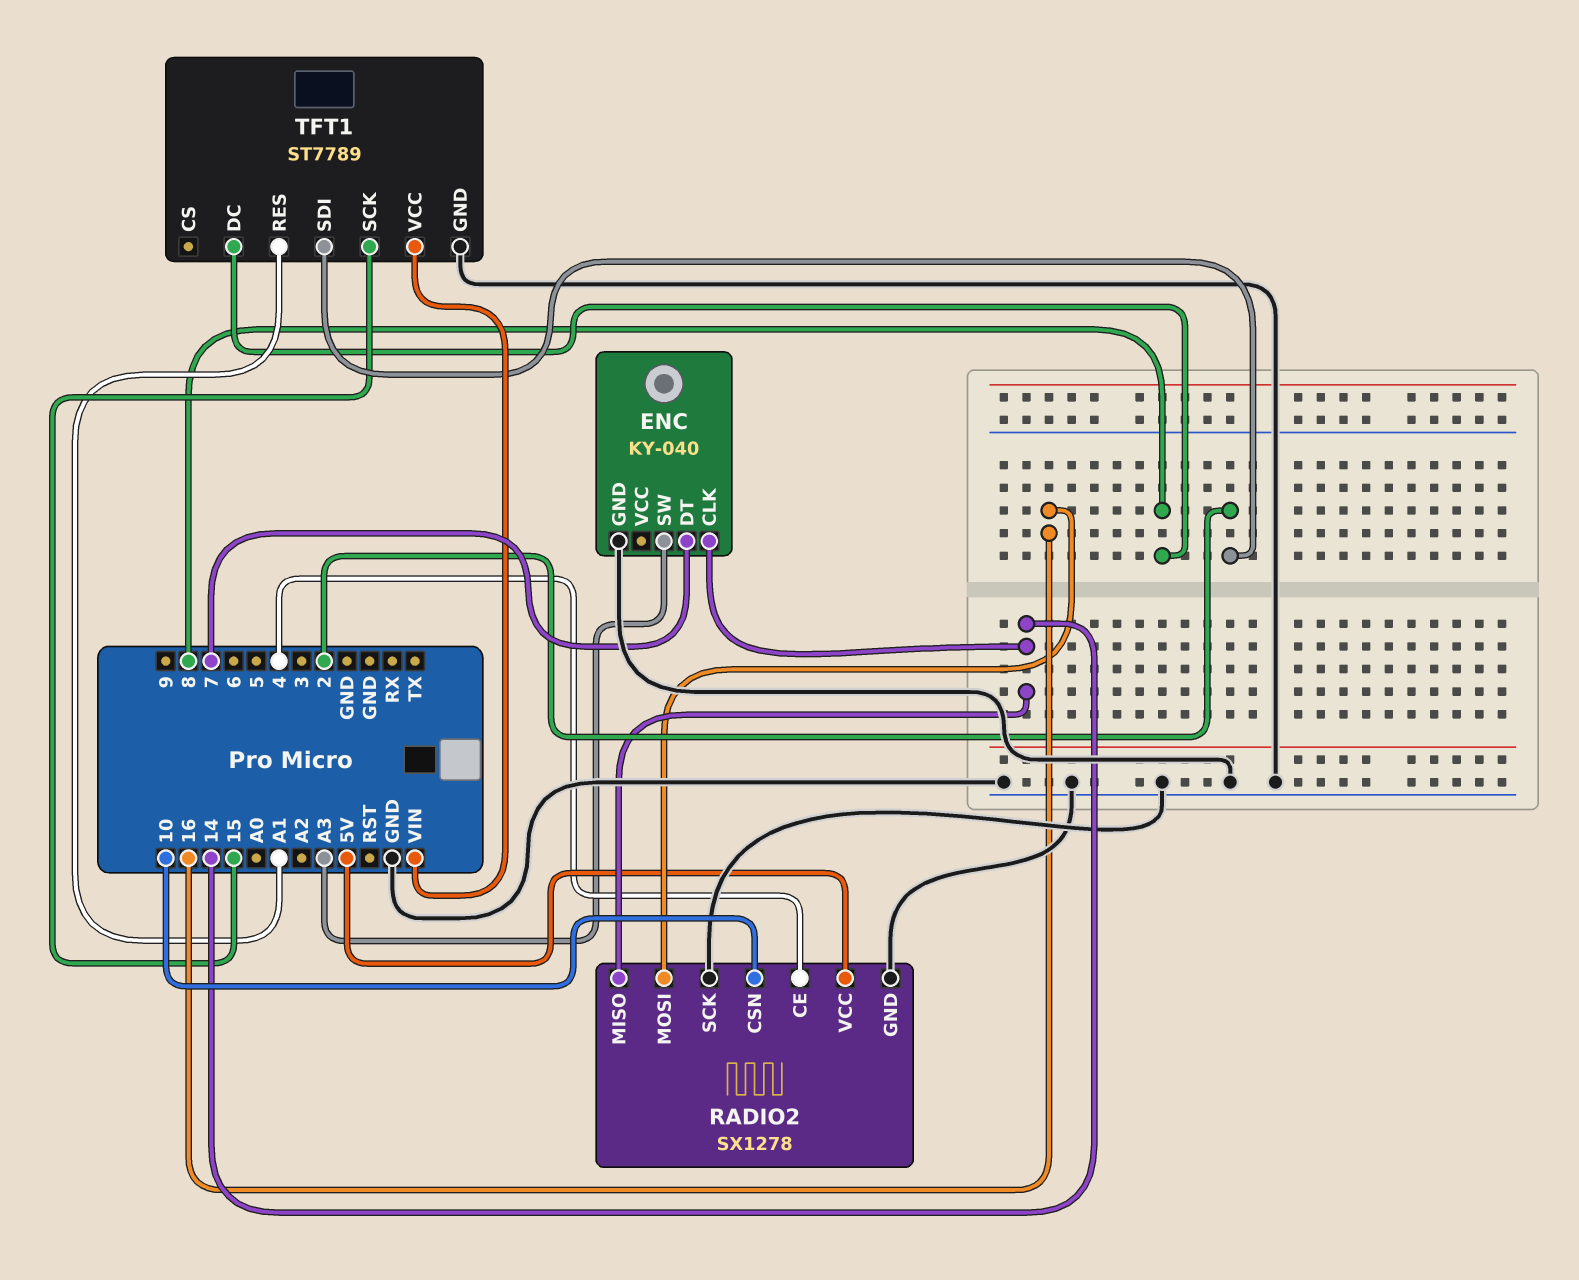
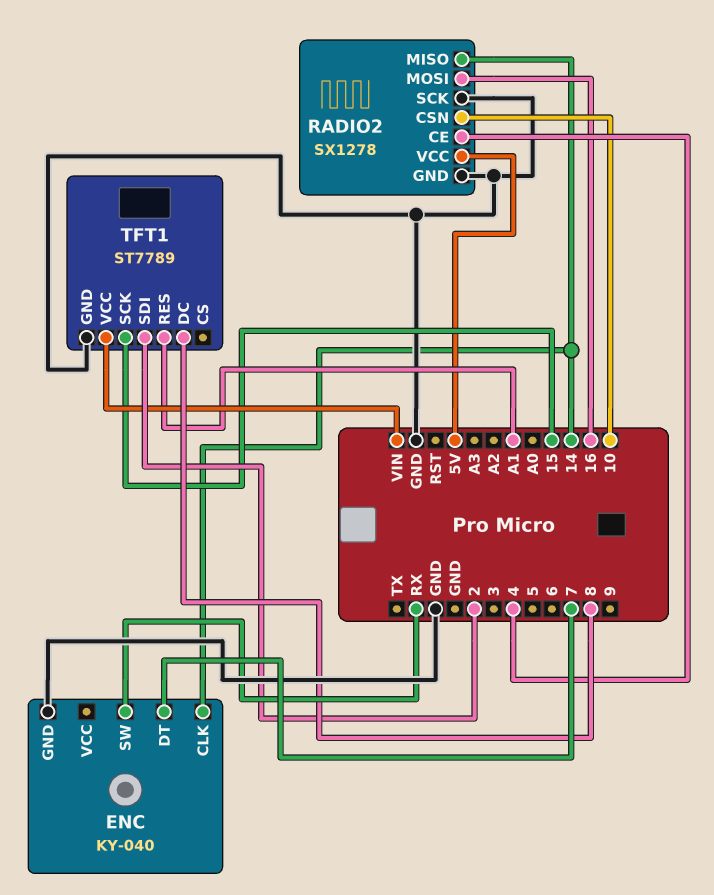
ENC pin SW: A3 -> RX

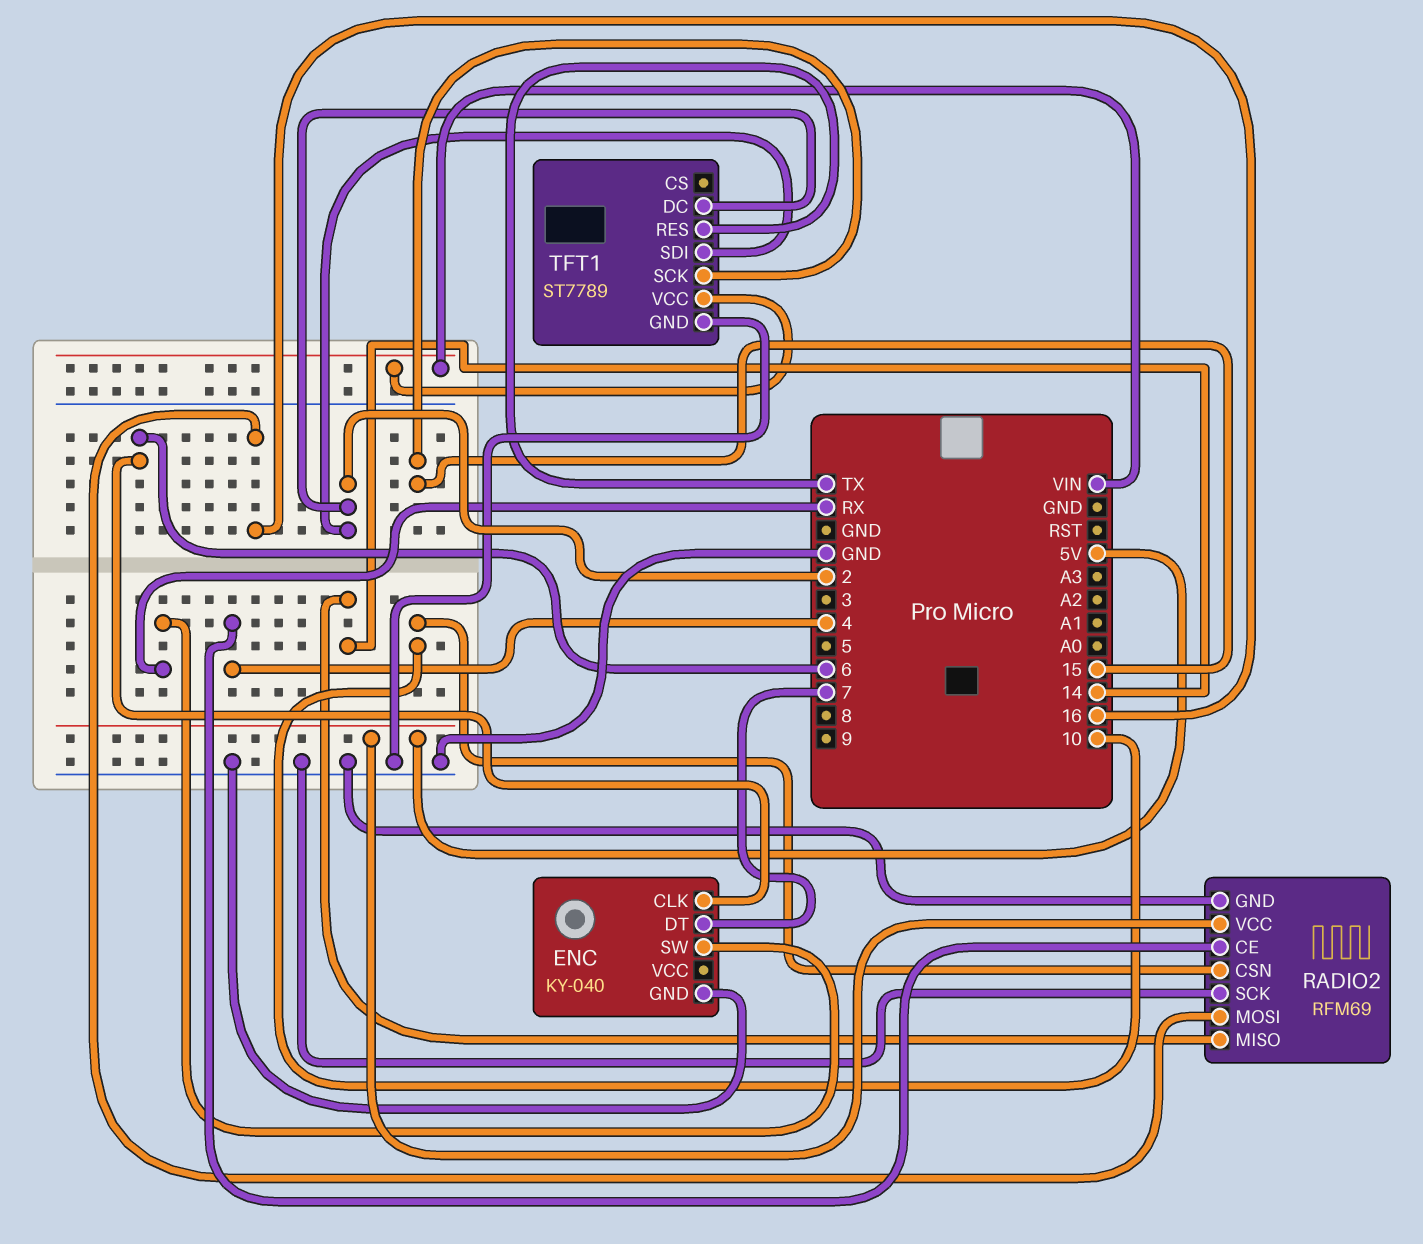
ENC pin CLK: 14 -> 6
RADIO2: SX1278 -> RFM69
TFT1 pin DC: 8 -> 2
TFT1 pin RES: A1 -> TX

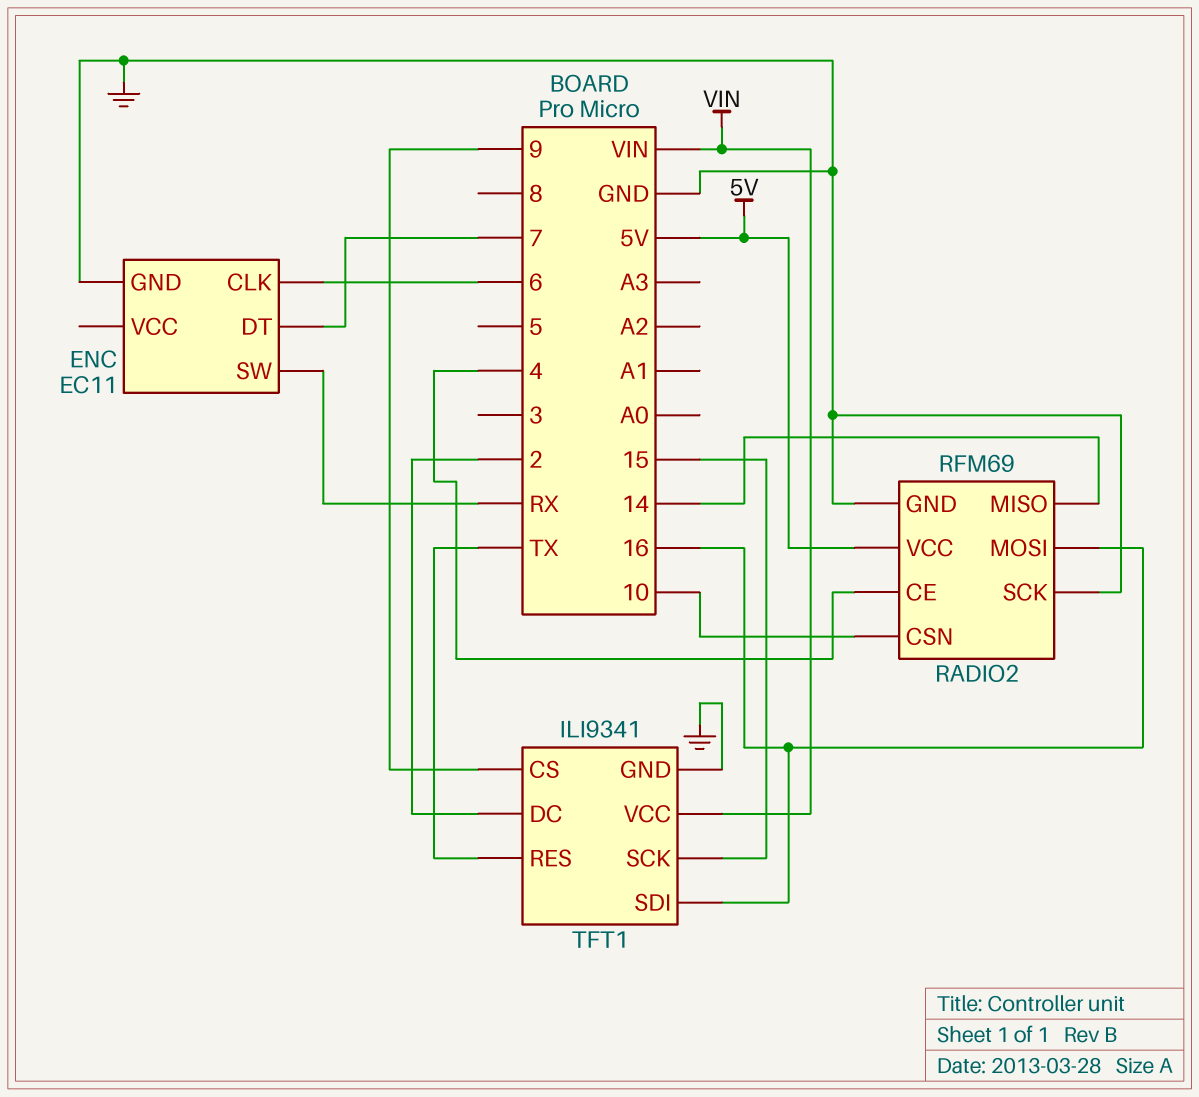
ENC: KY-040 -> EC11
TFT1: ST7789 -> ILI9341
TFT1 pin CS: none -> 9
TFT1 pin SDI: 2 -> 16

